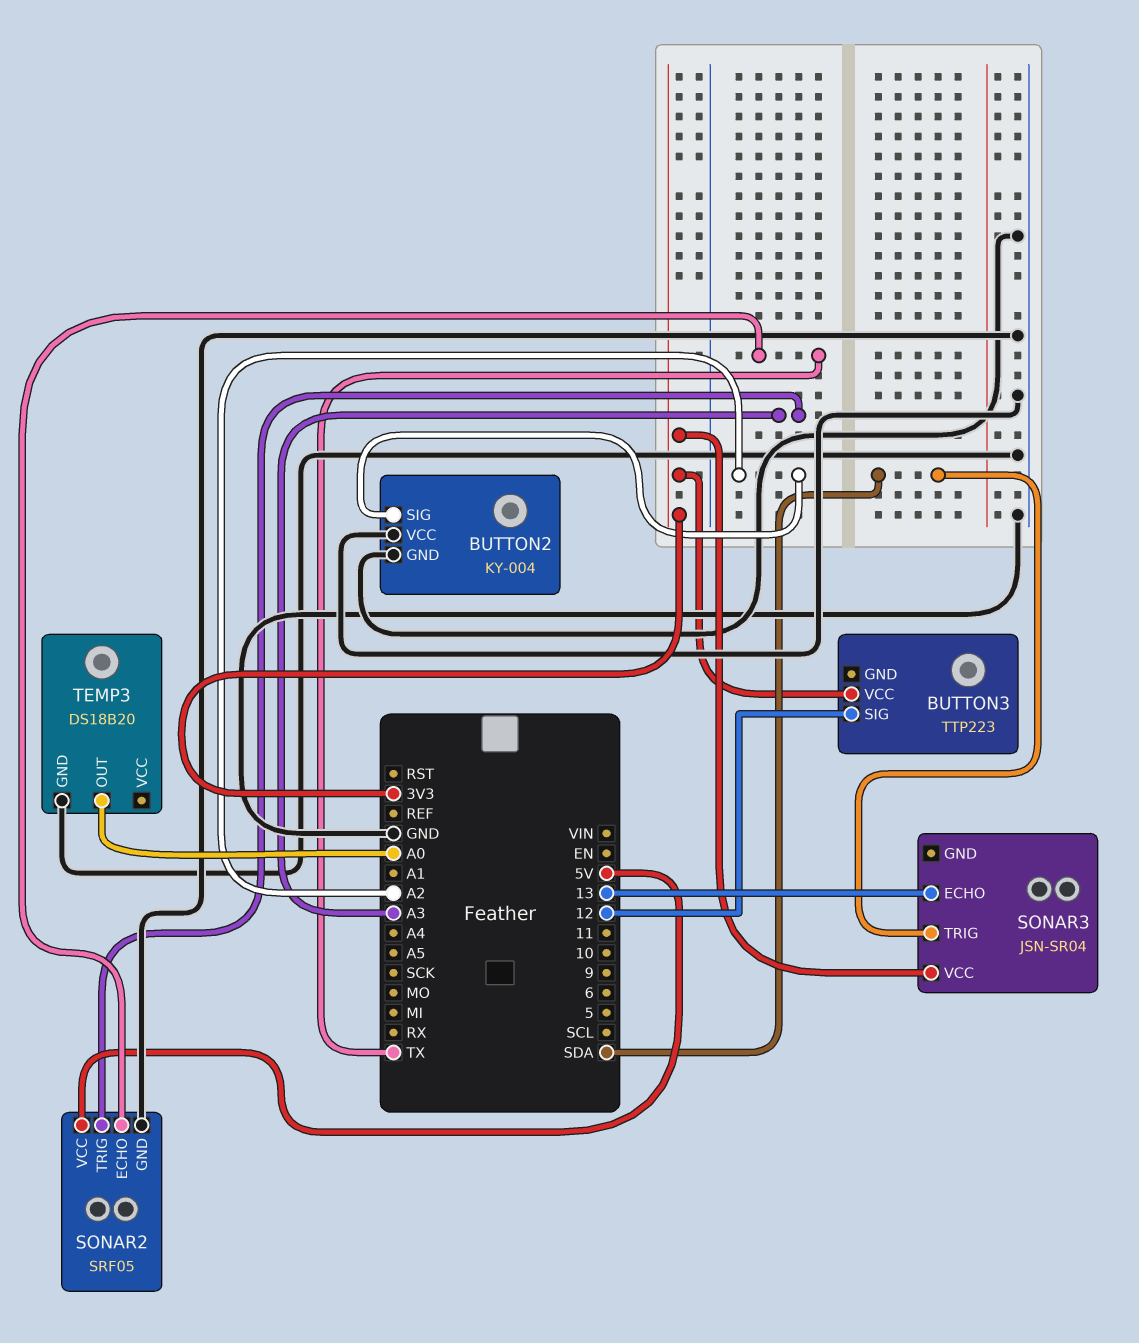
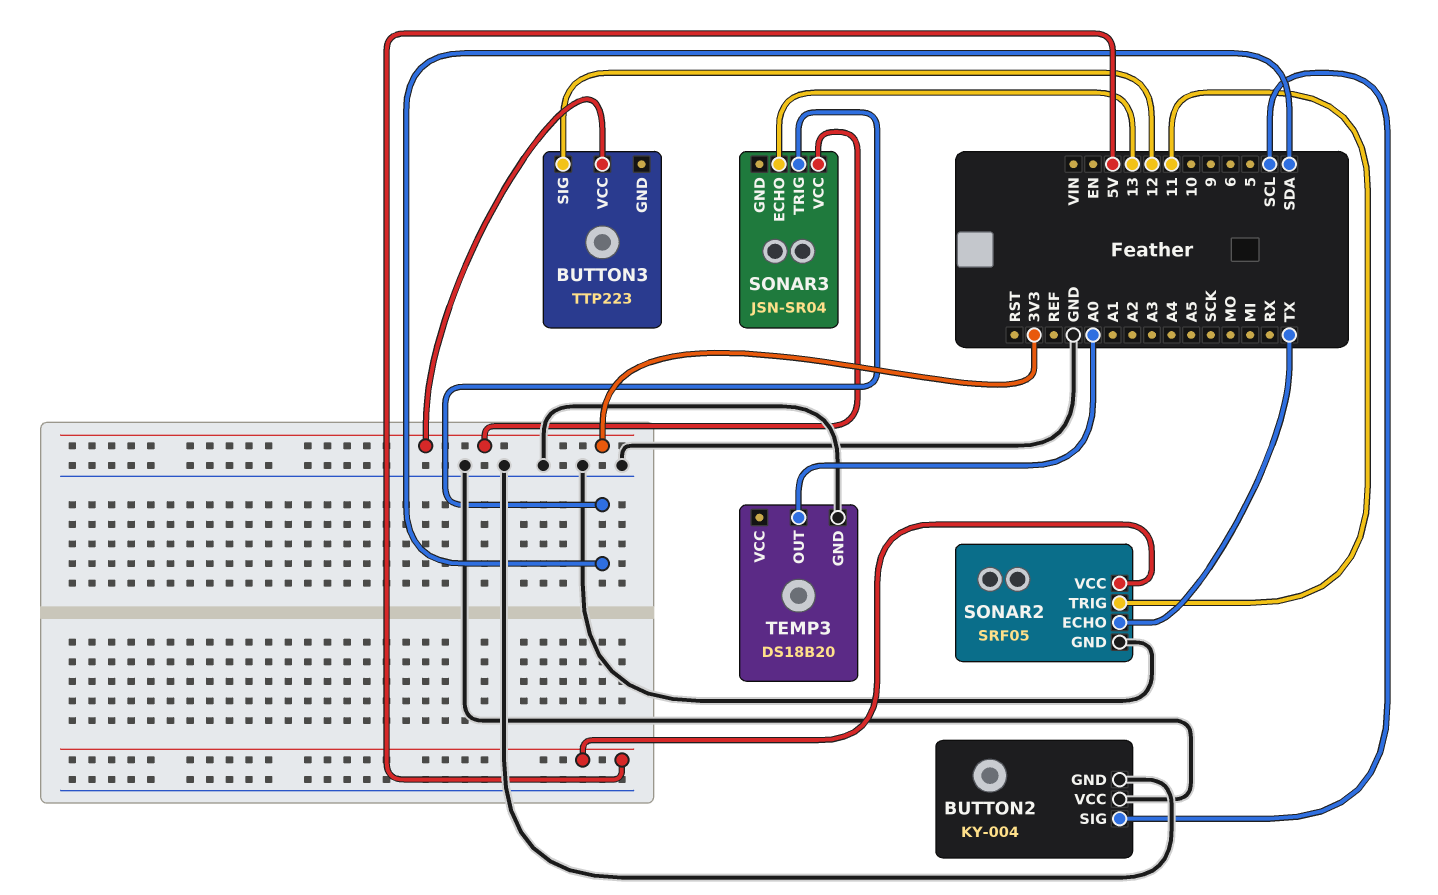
BUTTON2 pin SIG: A2 -> SCL
SONAR2 pin TRIG: A3 -> 11

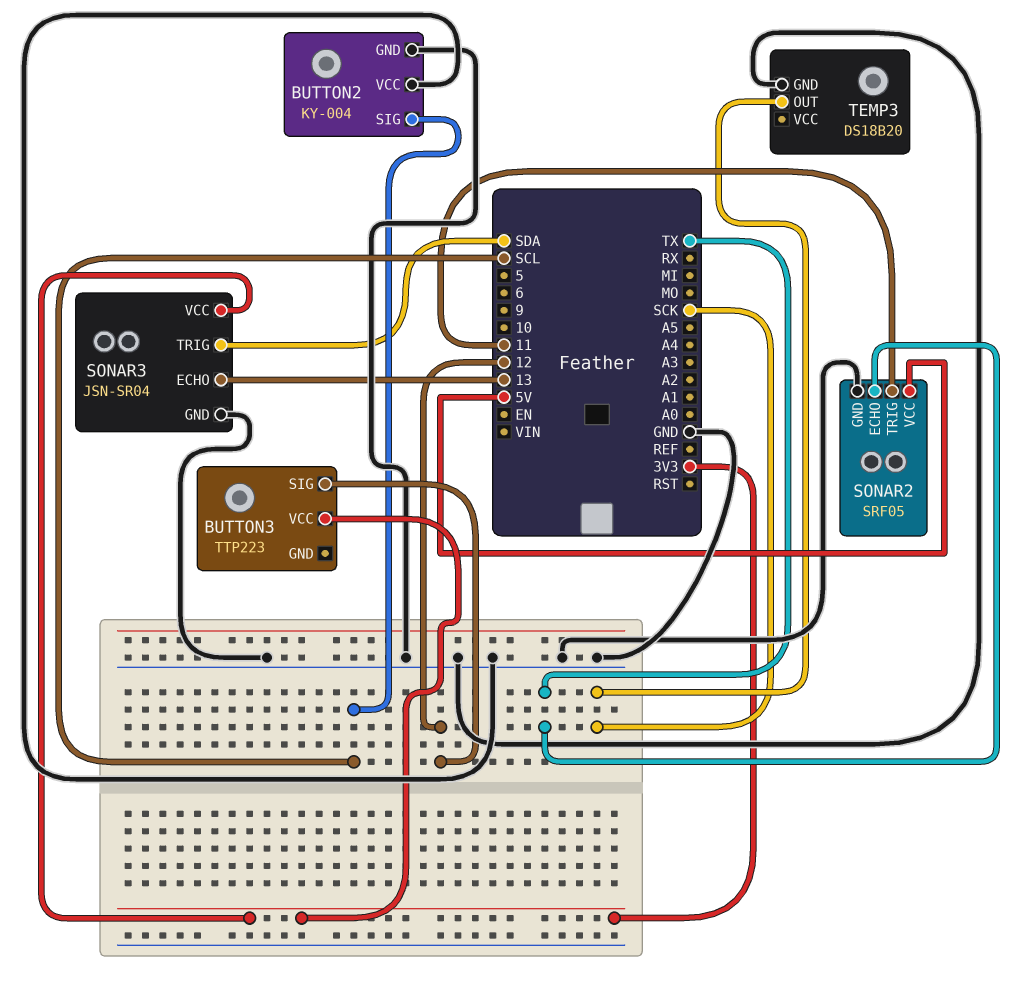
SONAR3 pin GND: none -> GND
TEMP3 pin OUT: A0 -> SCK

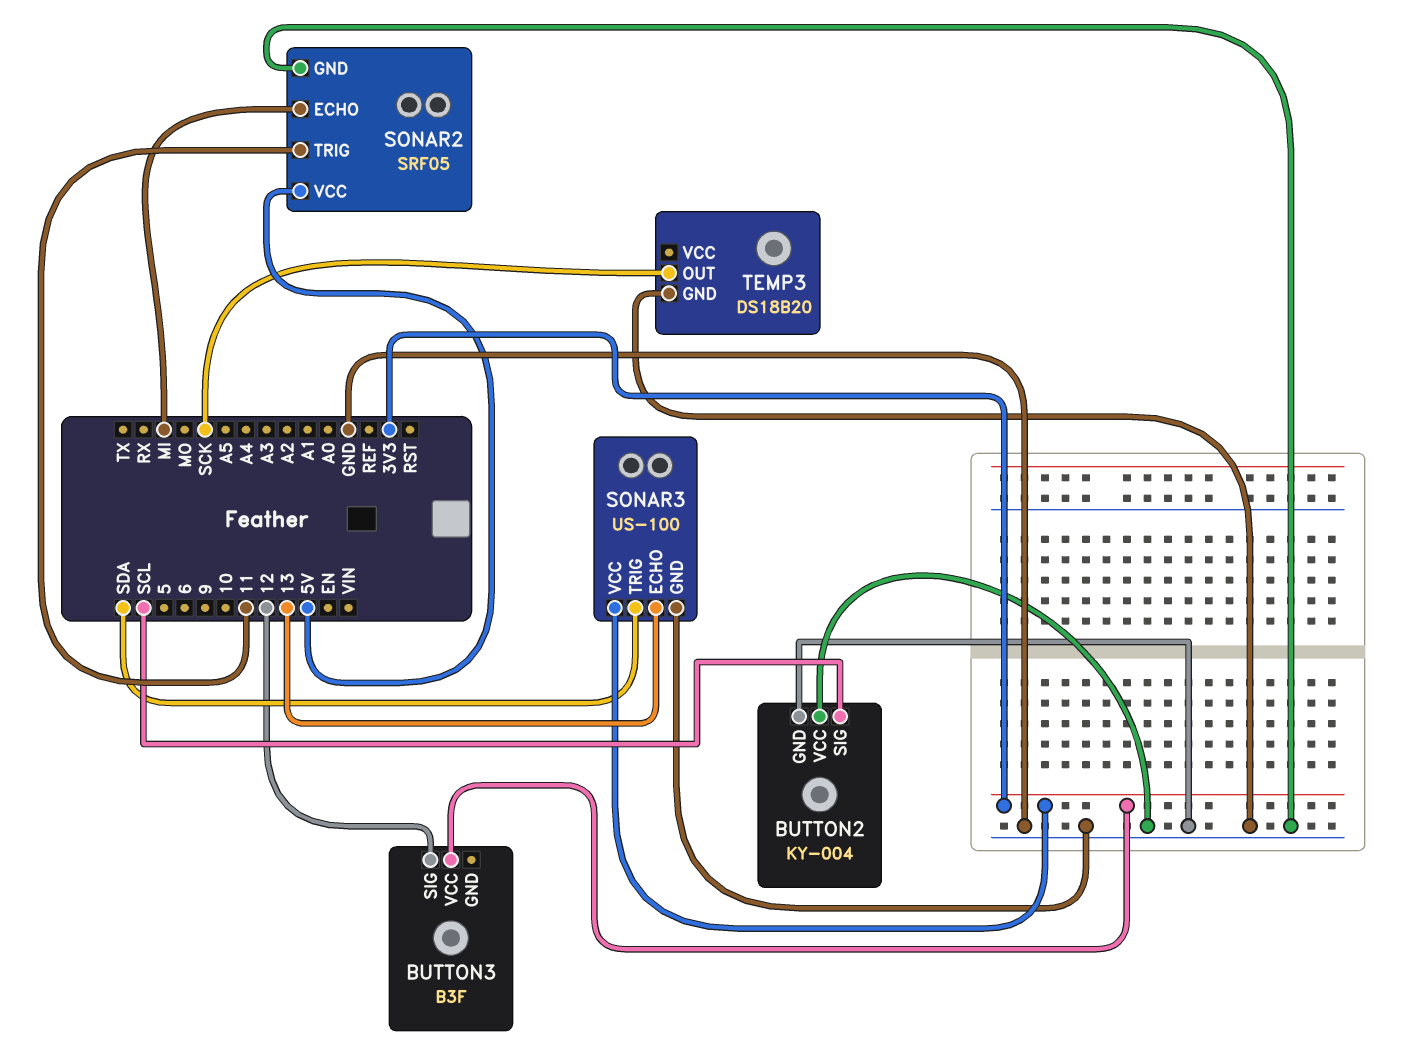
BUTTON3: TTP223 -> B3F
SONAR2 pin ECHO: TX -> MI
SONAR3: JSN-SR04 -> US-100

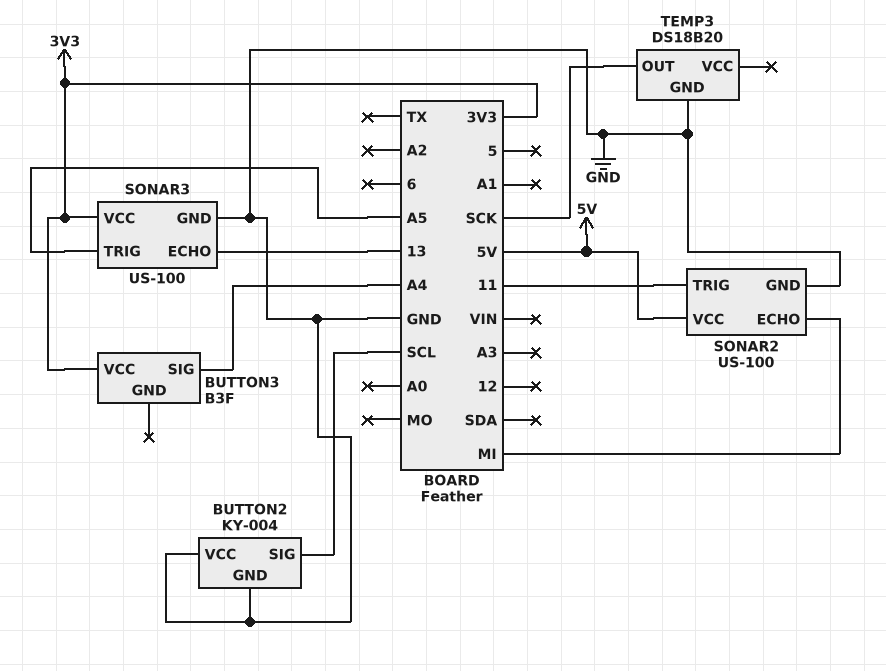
BUTTON3 pin SIG: 12 -> A4
SONAR2: SRF05 -> US-100
SONAR3 pin TRIG: SDA -> A5

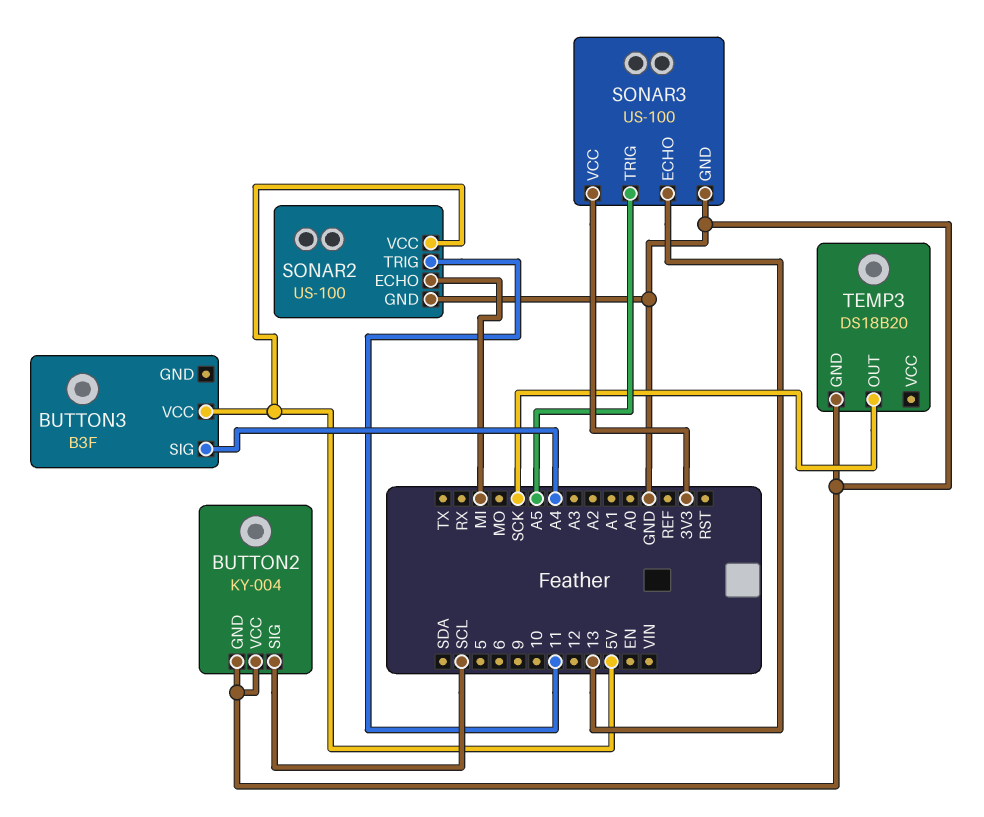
BUTTON3 pin VCC: 3V3 -> 5V

